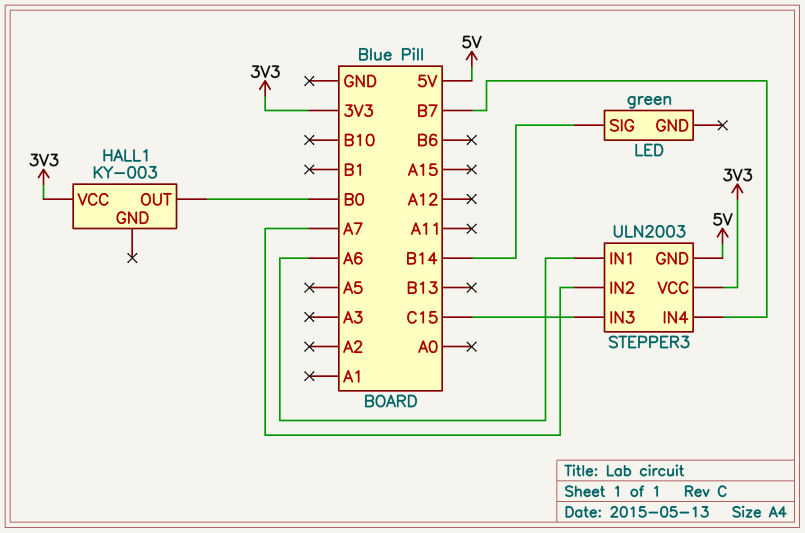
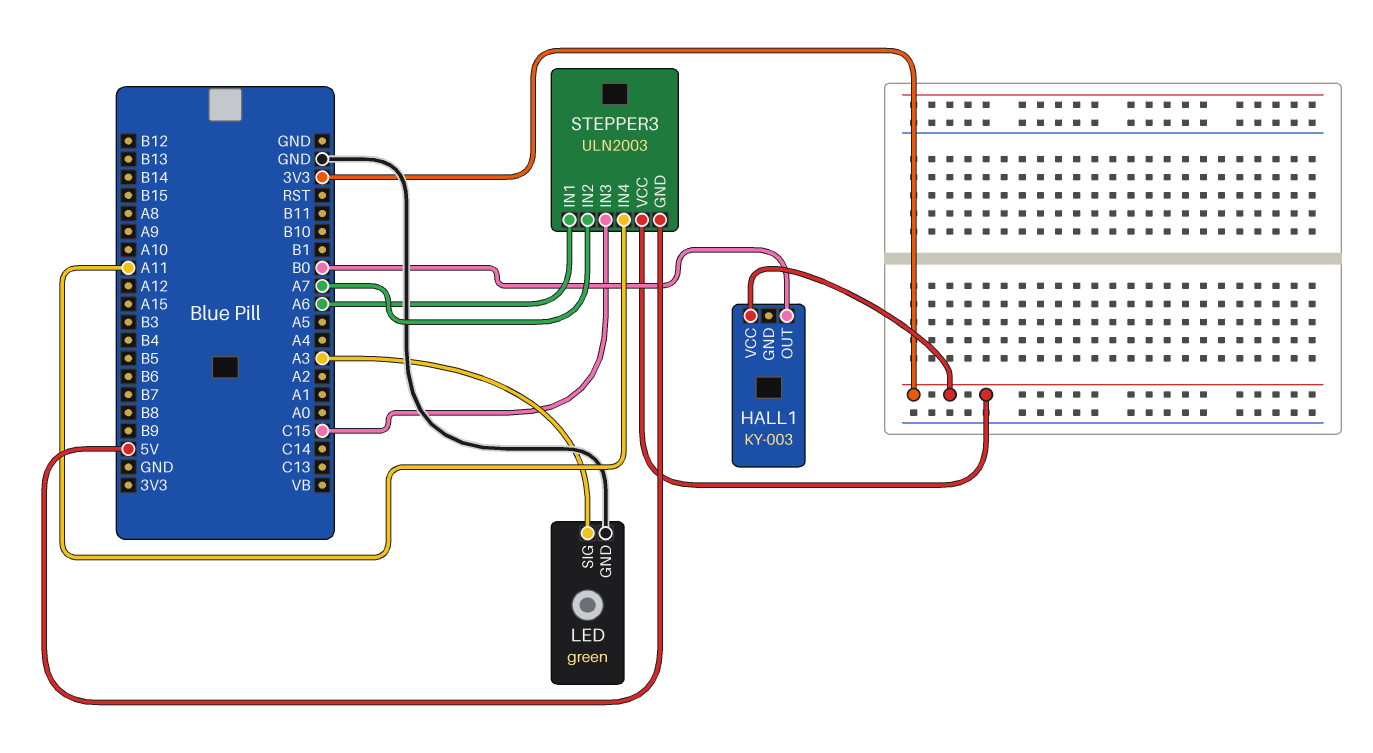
LED pin GND: none -> GND
LED pin SIG: B14 -> A3
STEPPER3 pin IN4: B7 -> A11

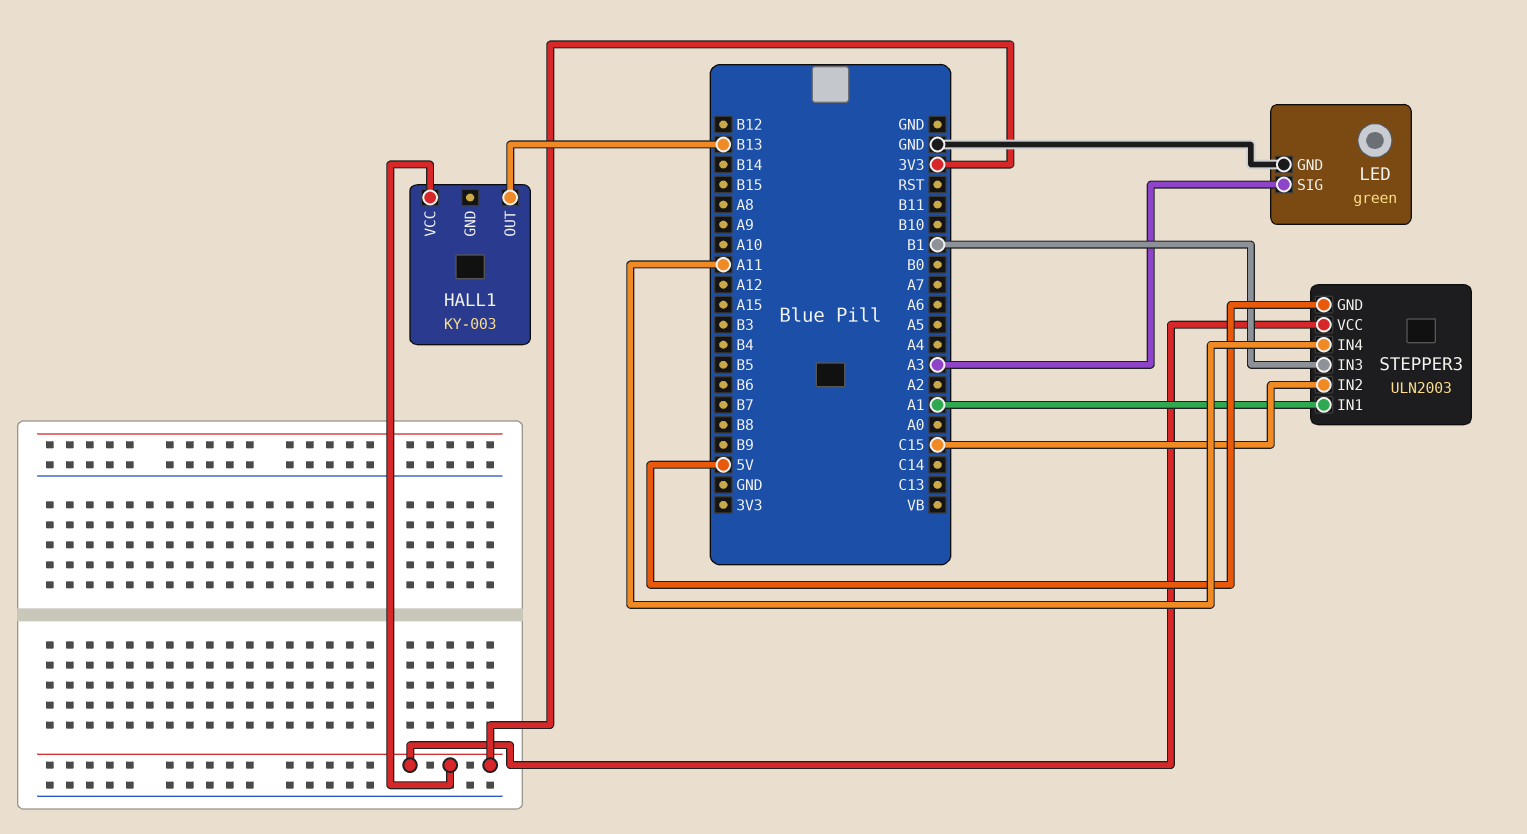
HALL1 pin OUT: B0 -> B13
STEPPER3 pin IN1: A6 -> A1
STEPPER3 pin IN2: A7 -> C15
STEPPER3 pin IN3: C15 -> B1

